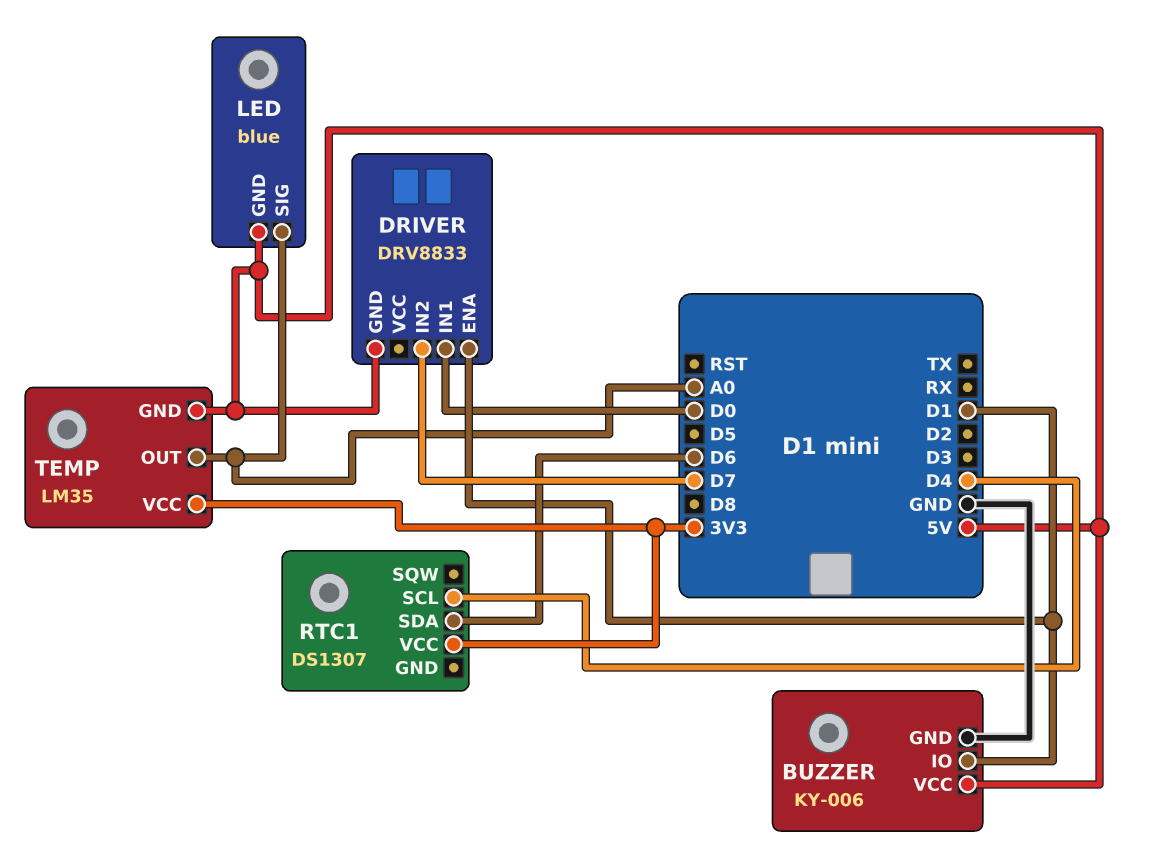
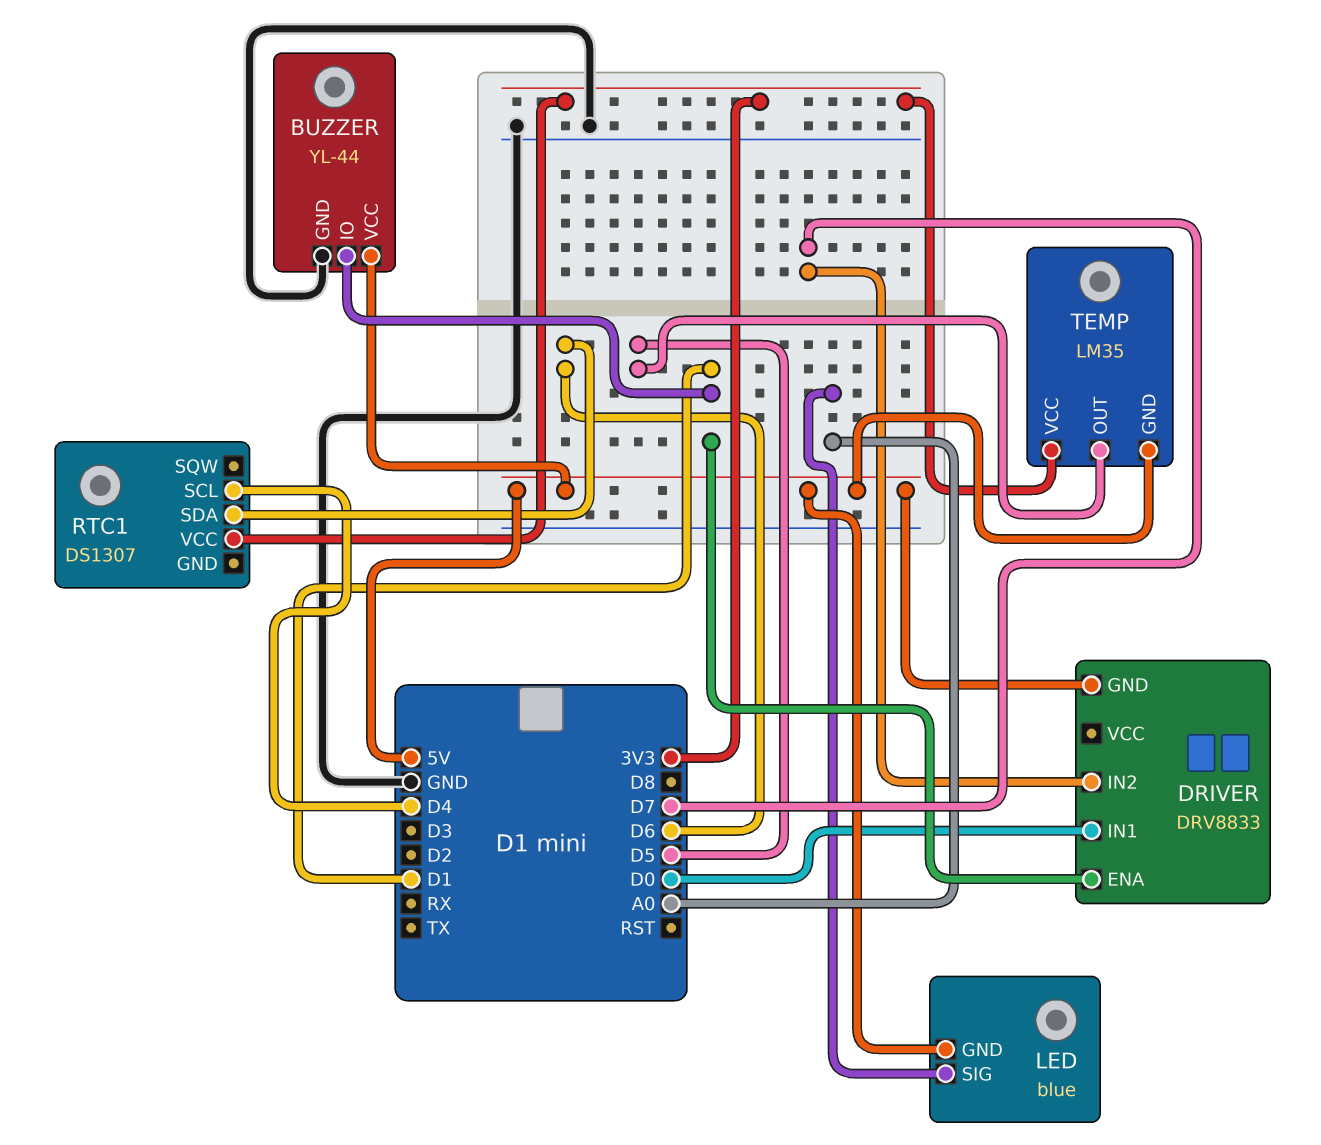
BUZZER: KY-006 -> YL-44
TEMP pin OUT: A0 -> D5

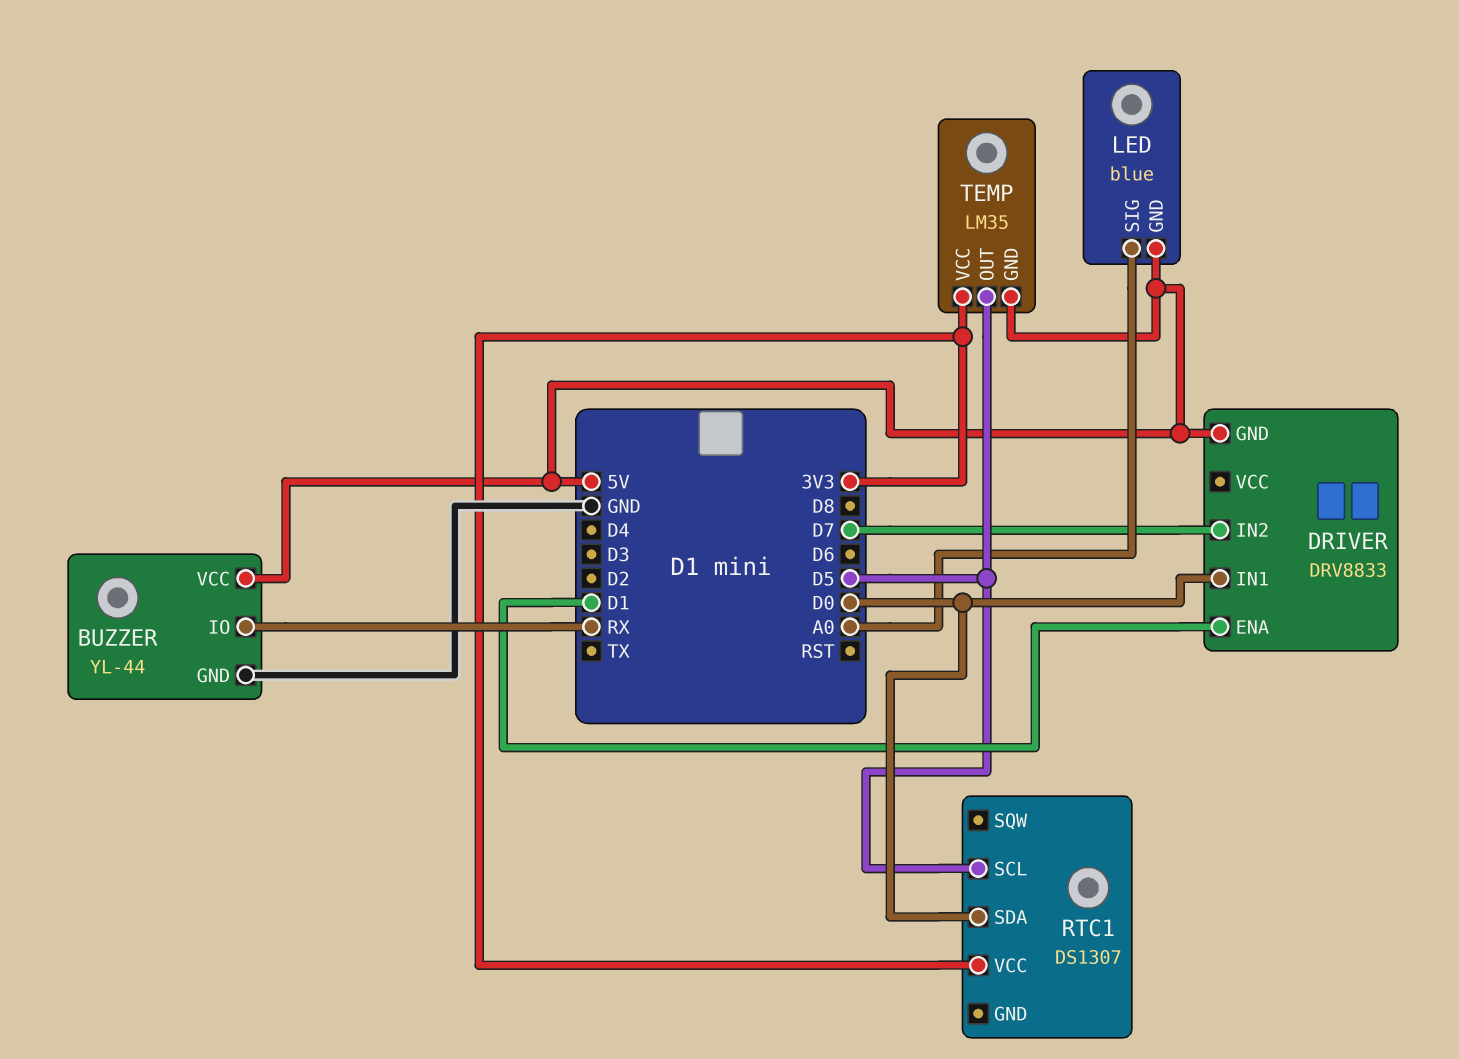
BUZZER pin IO: D1 -> RX
RTC1 pin SCL: D4 -> D5
RTC1 pin SDA: D6 -> D0

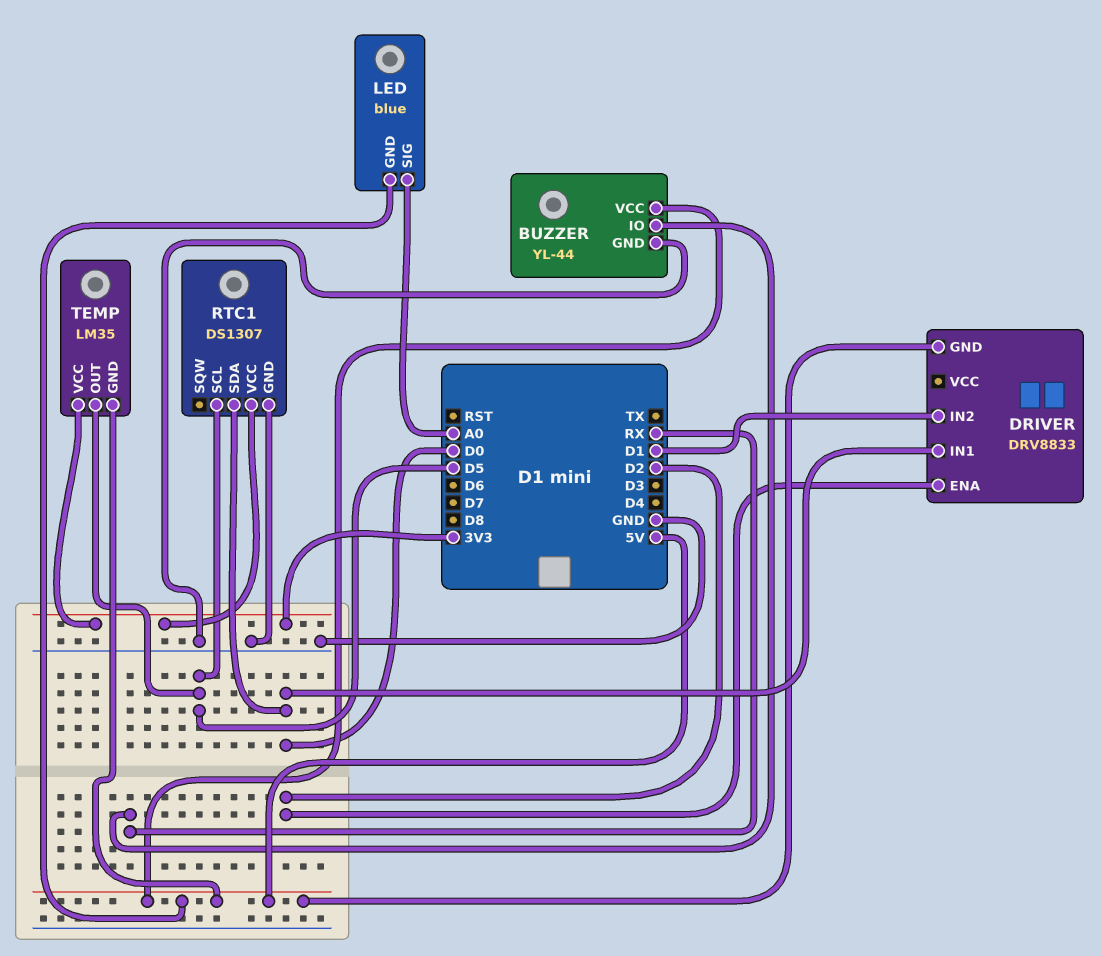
DRIVER pin ENA: D1 -> D2
DRIVER pin IN2: D7 -> D1
RTC1 pin GND: none -> GND

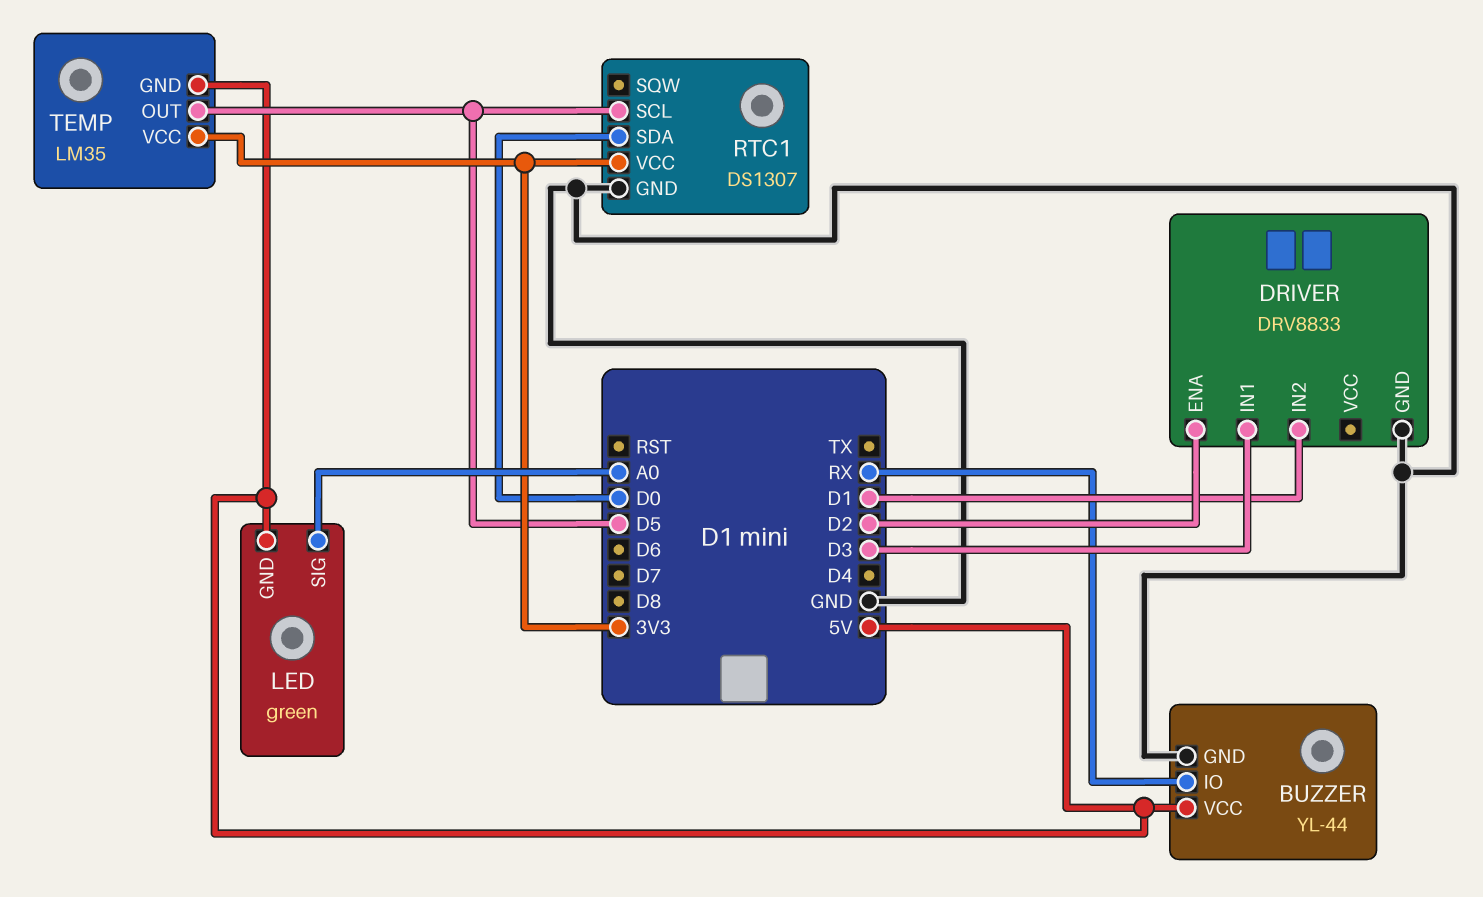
DRIVER pin GND: 5V -> GND
DRIVER pin IN1: D0 -> D3
LED: blue -> green

